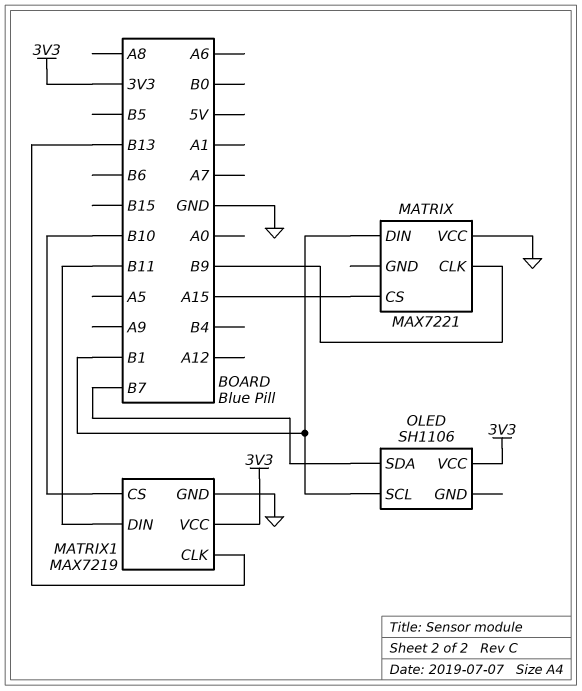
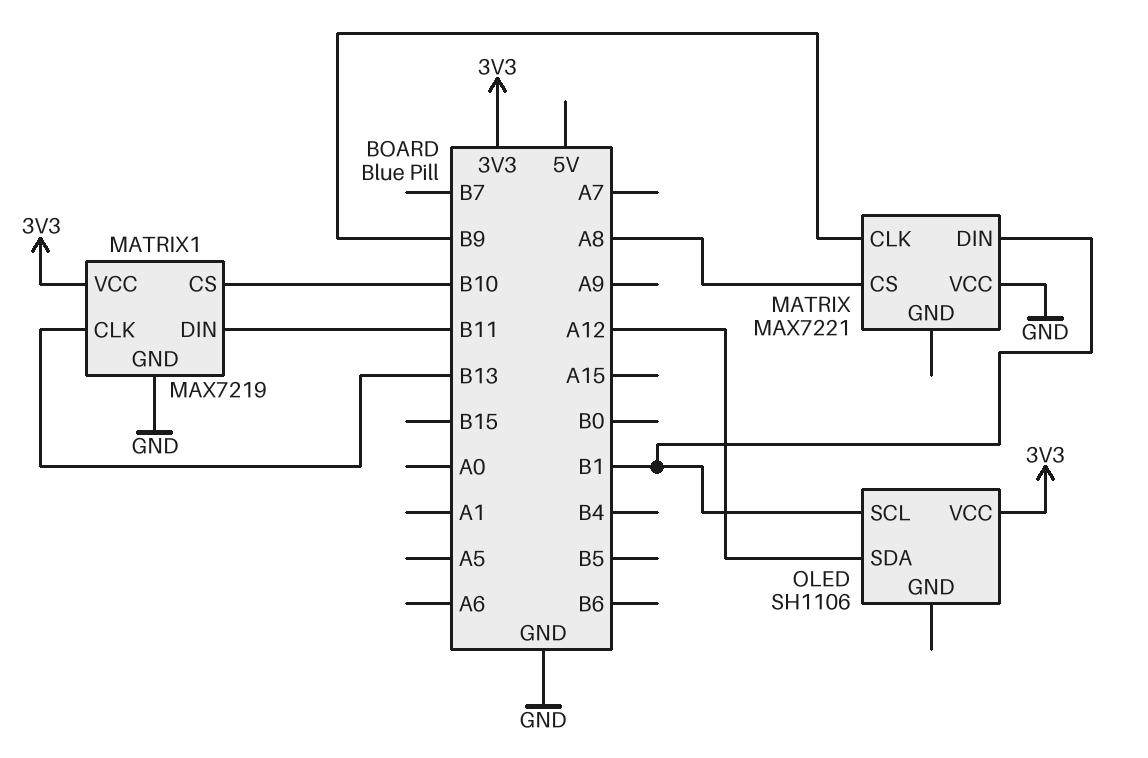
MATRIX pin CS: A15 -> A8
OLED pin SDA: B7 -> A12

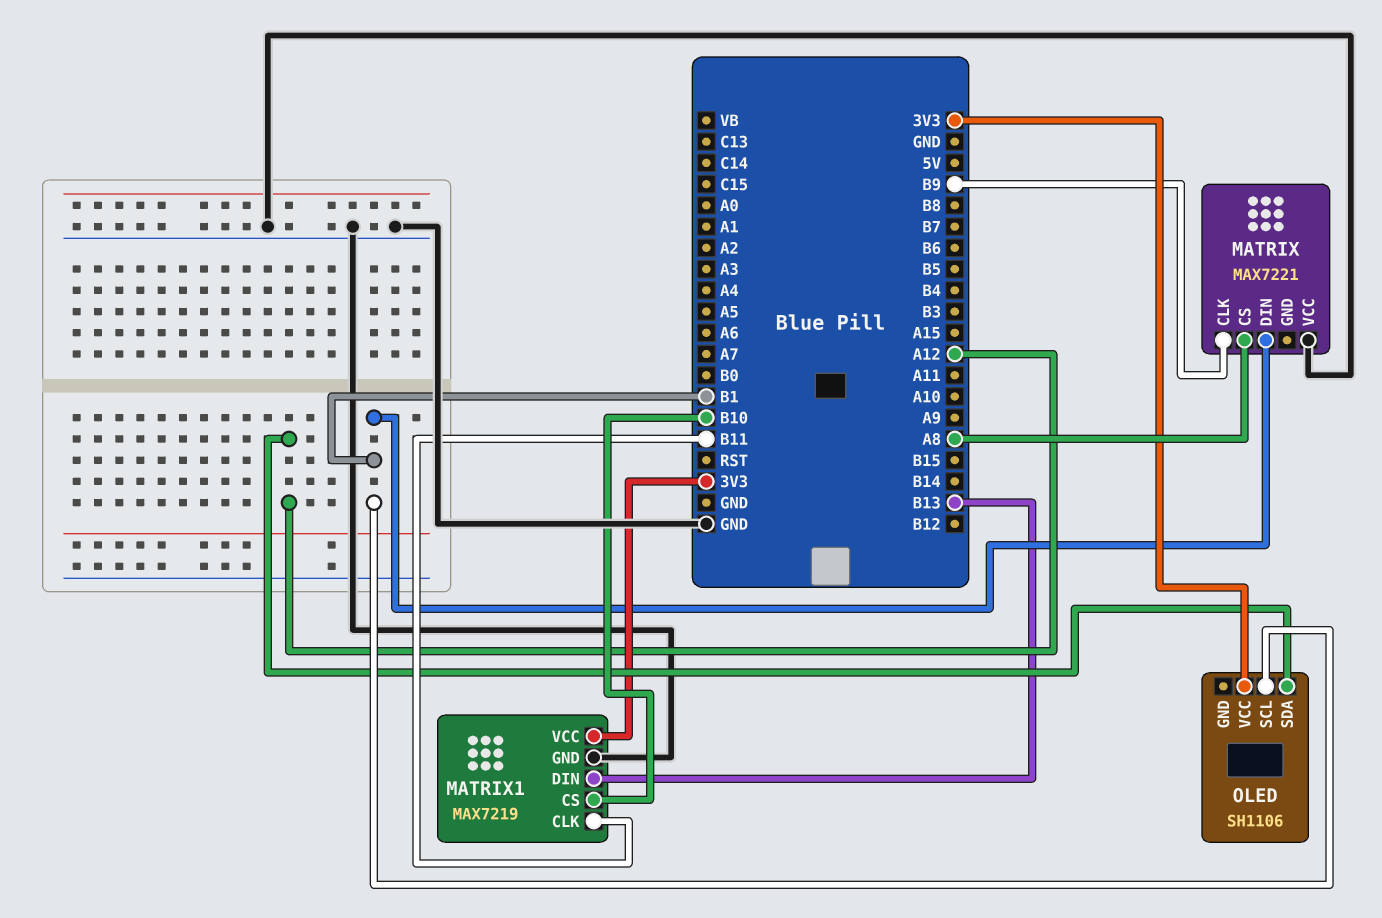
MATRIX1 pin CLK: B13 -> B11
MATRIX1 pin DIN: B11 -> B13

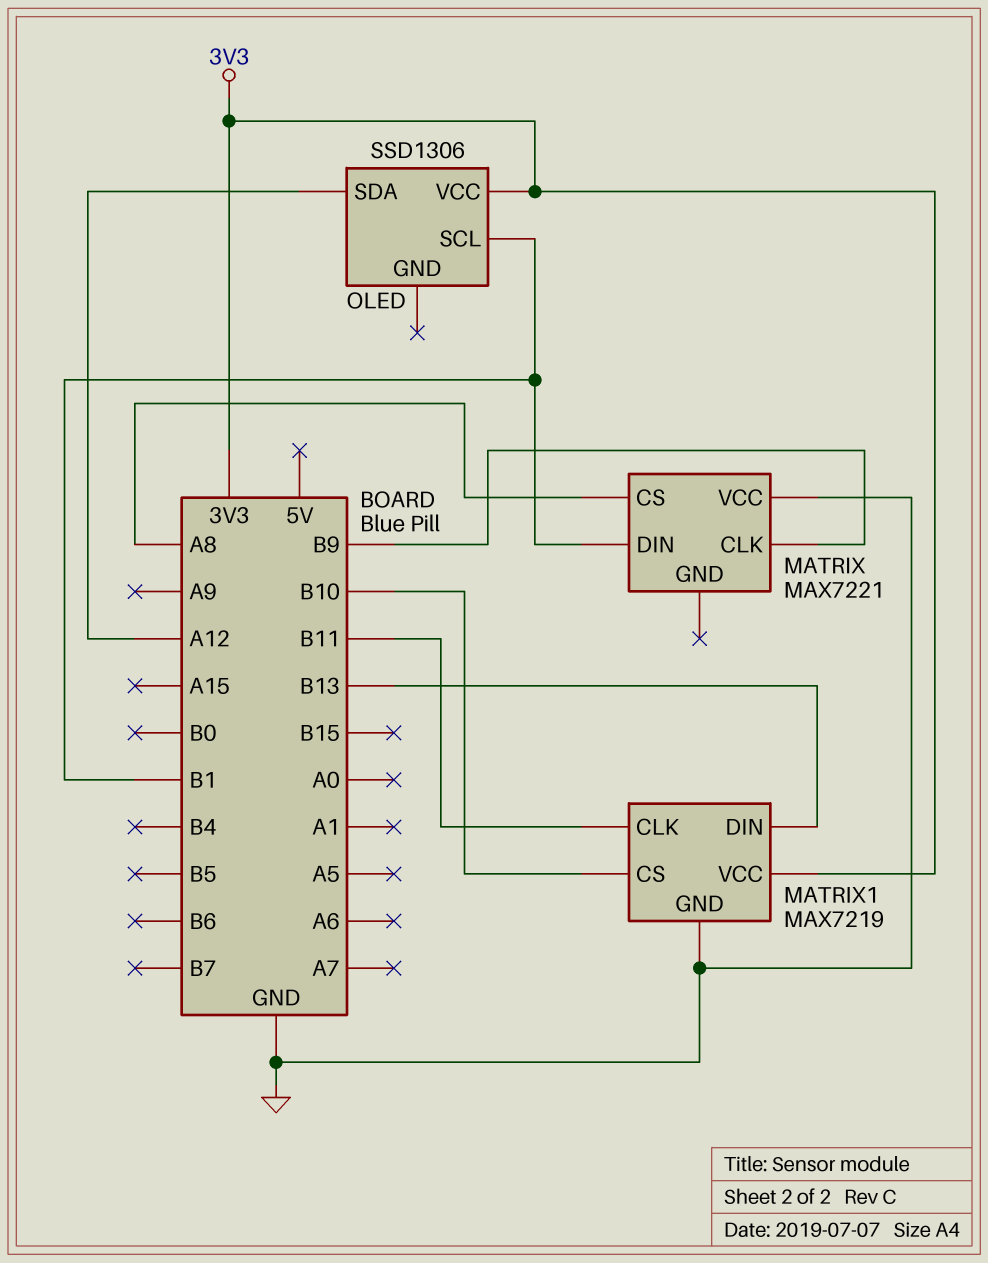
OLED: SH1106 -> SSD1306

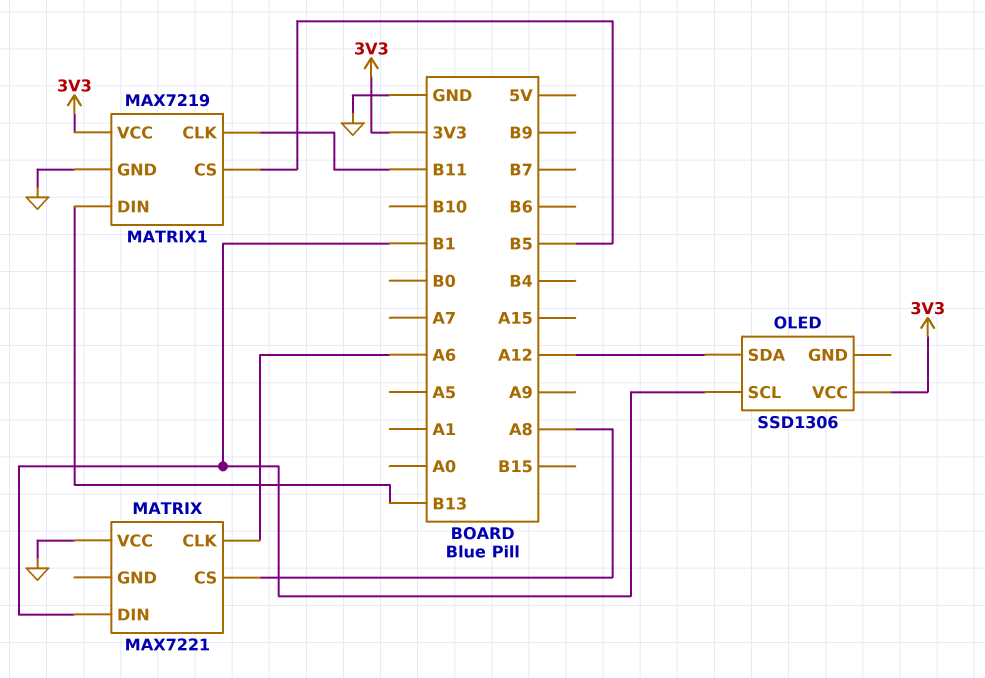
MATRIX pin CLK: B9 -> A6
MATRIX1 pin CS: B10 -> B5

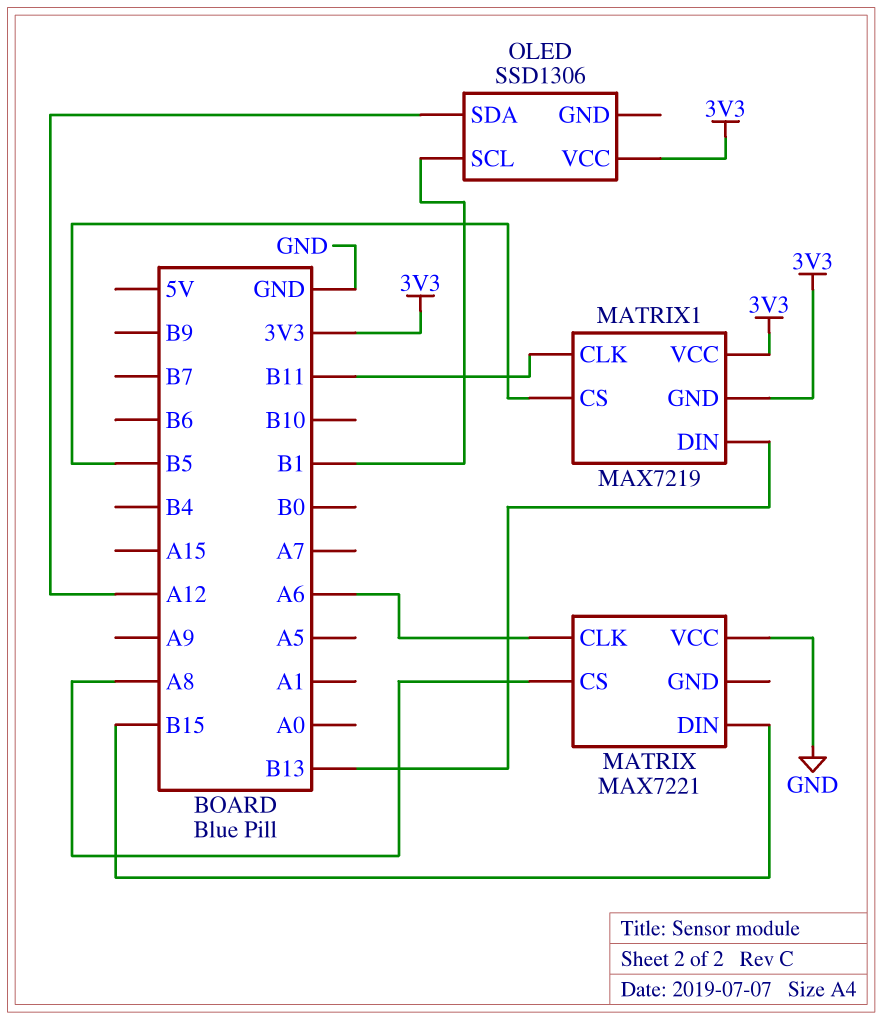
MATRIX pin DIN: B1 -> B15
MATRIX1 pin GND: GND -> 3V3

